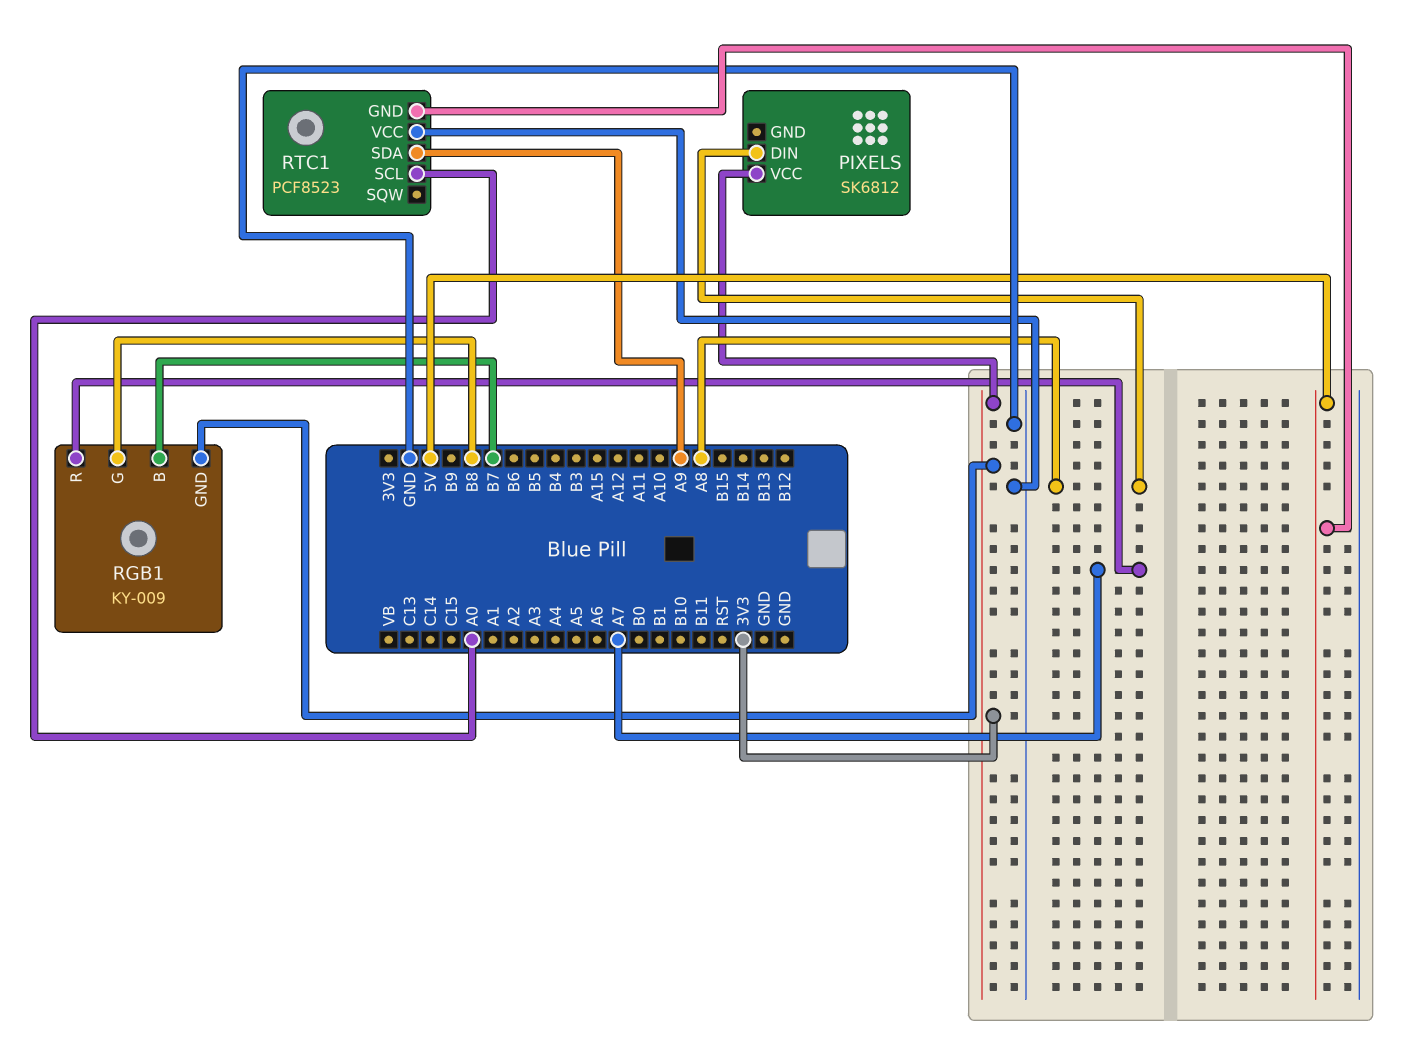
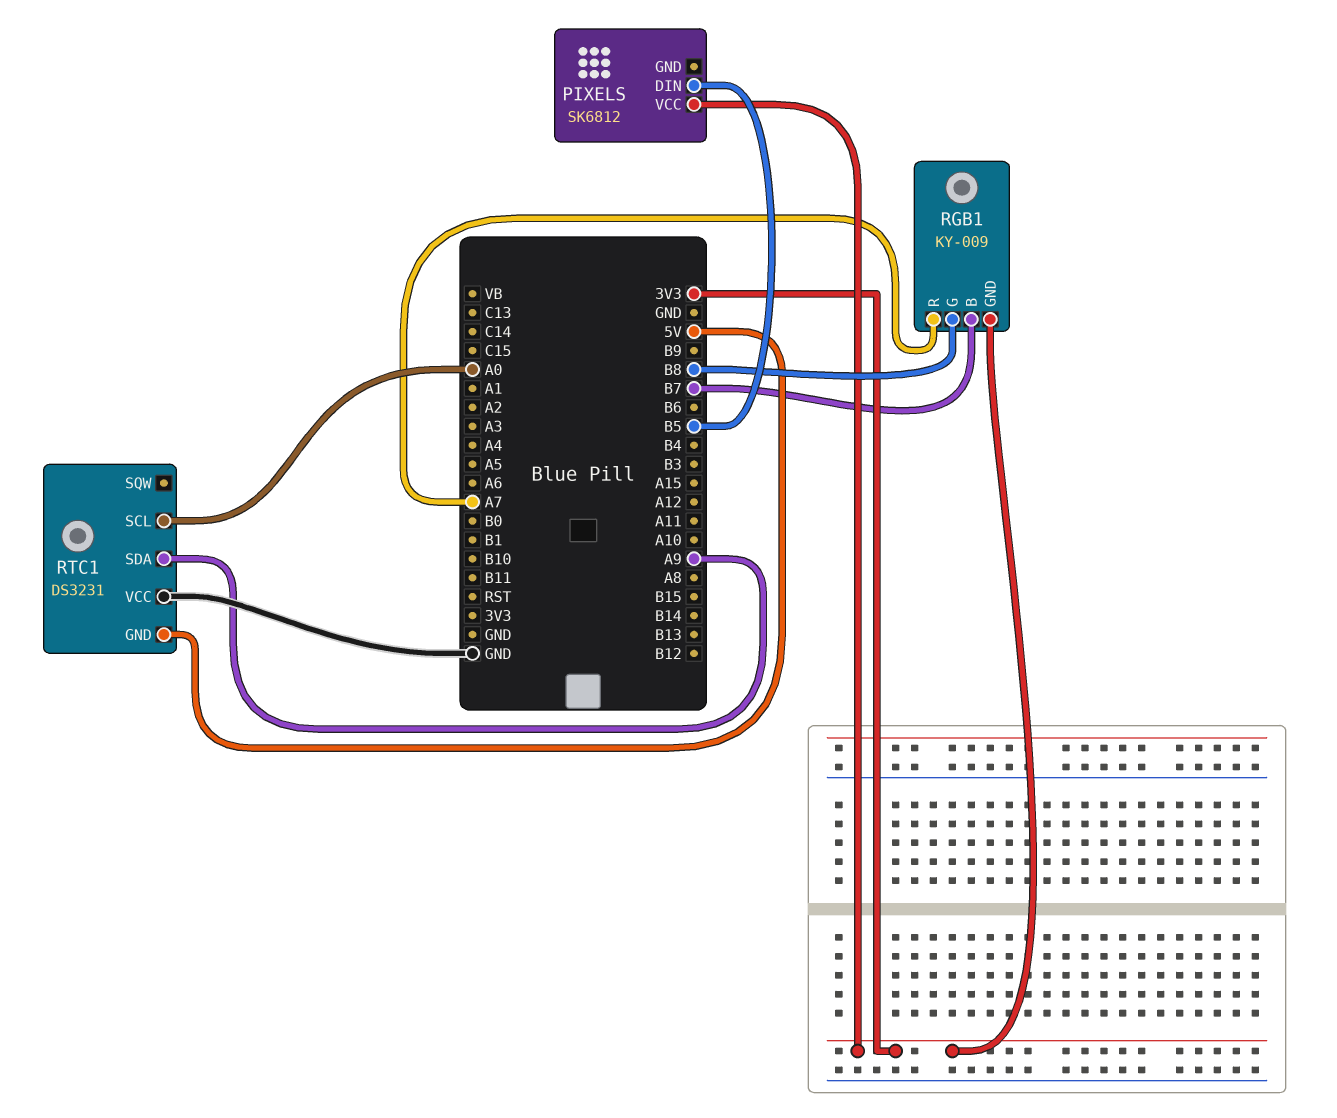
PIXELS pin DIN: A8 -> B5
RTC1: PCF8523 -> DS3231

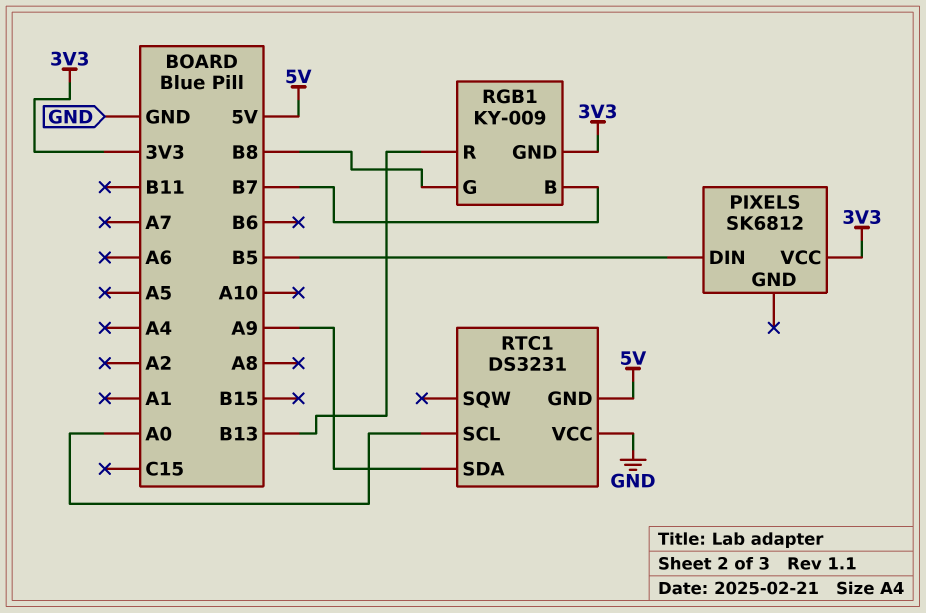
RGB1 pin R: A7 -> B13

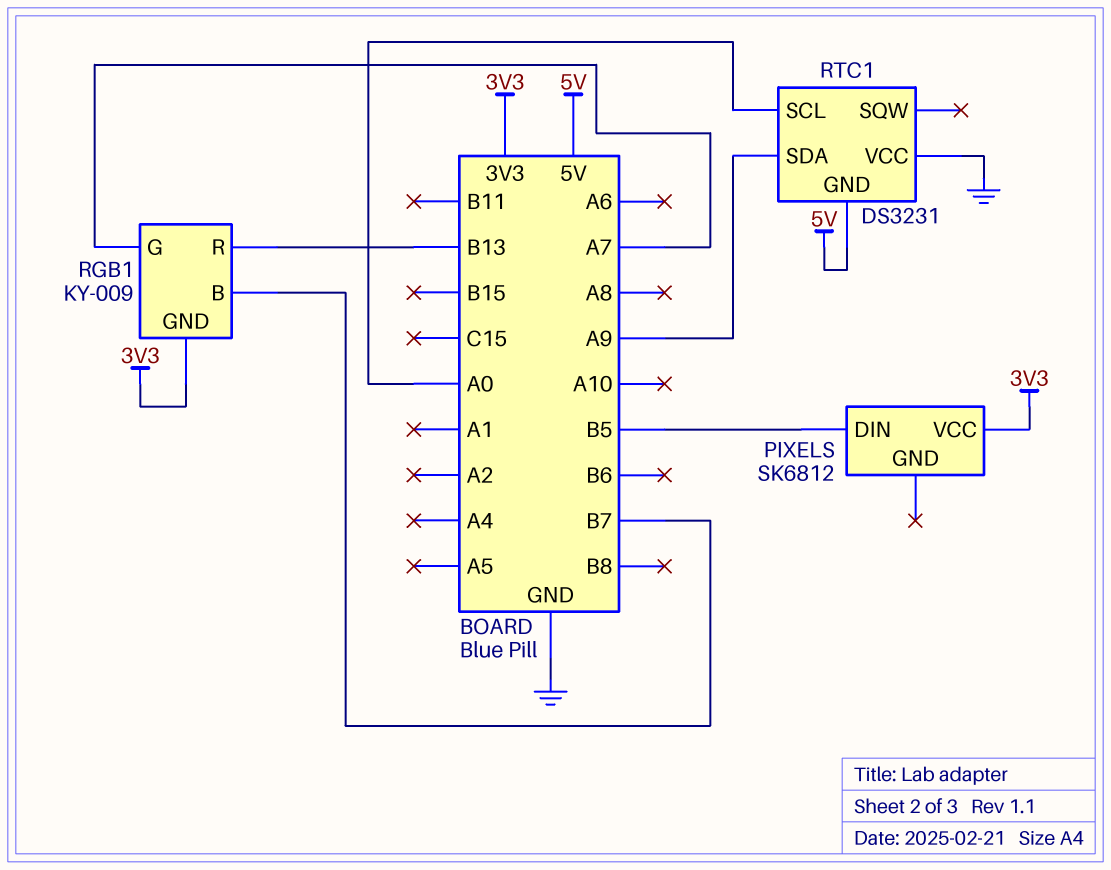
RGB1 pin G: B8 -> A7

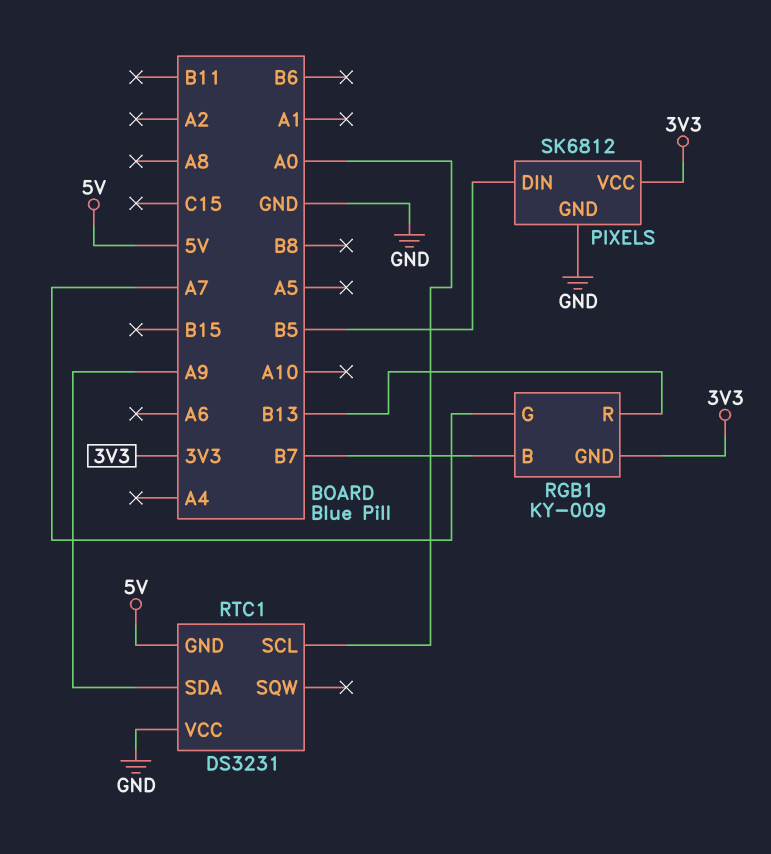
PIXELS pin GND: none -> GND

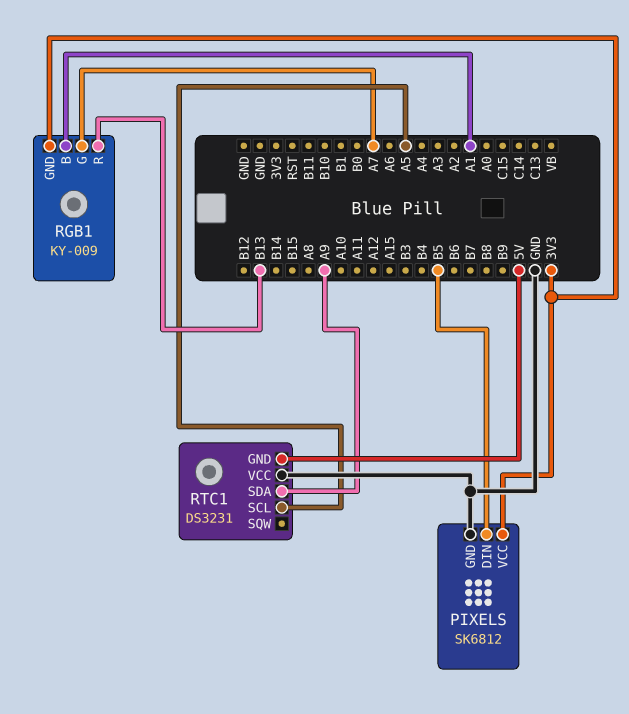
RGB1 pin B: B7 -> A1
RTC1 pin SCL: A0 -> A5

